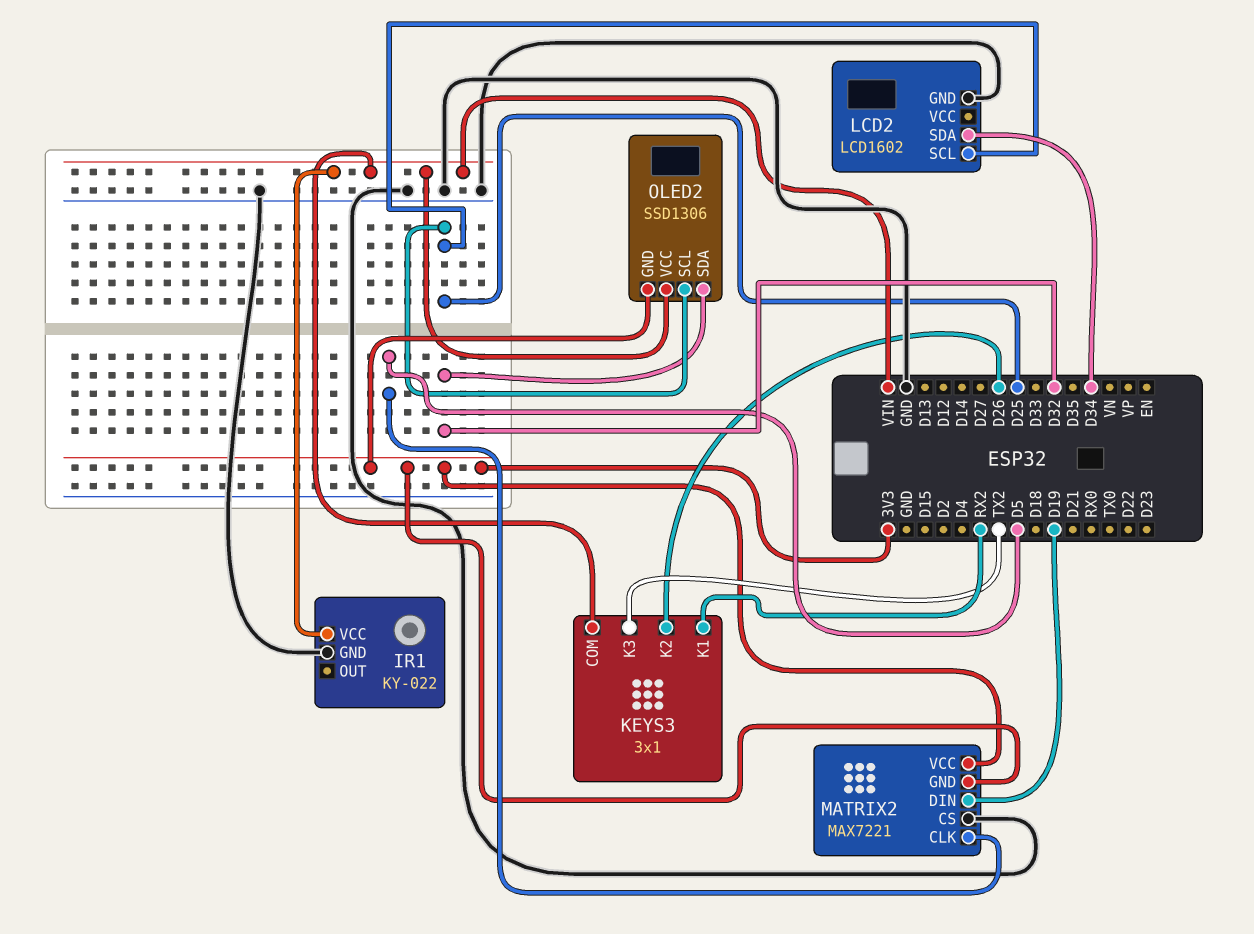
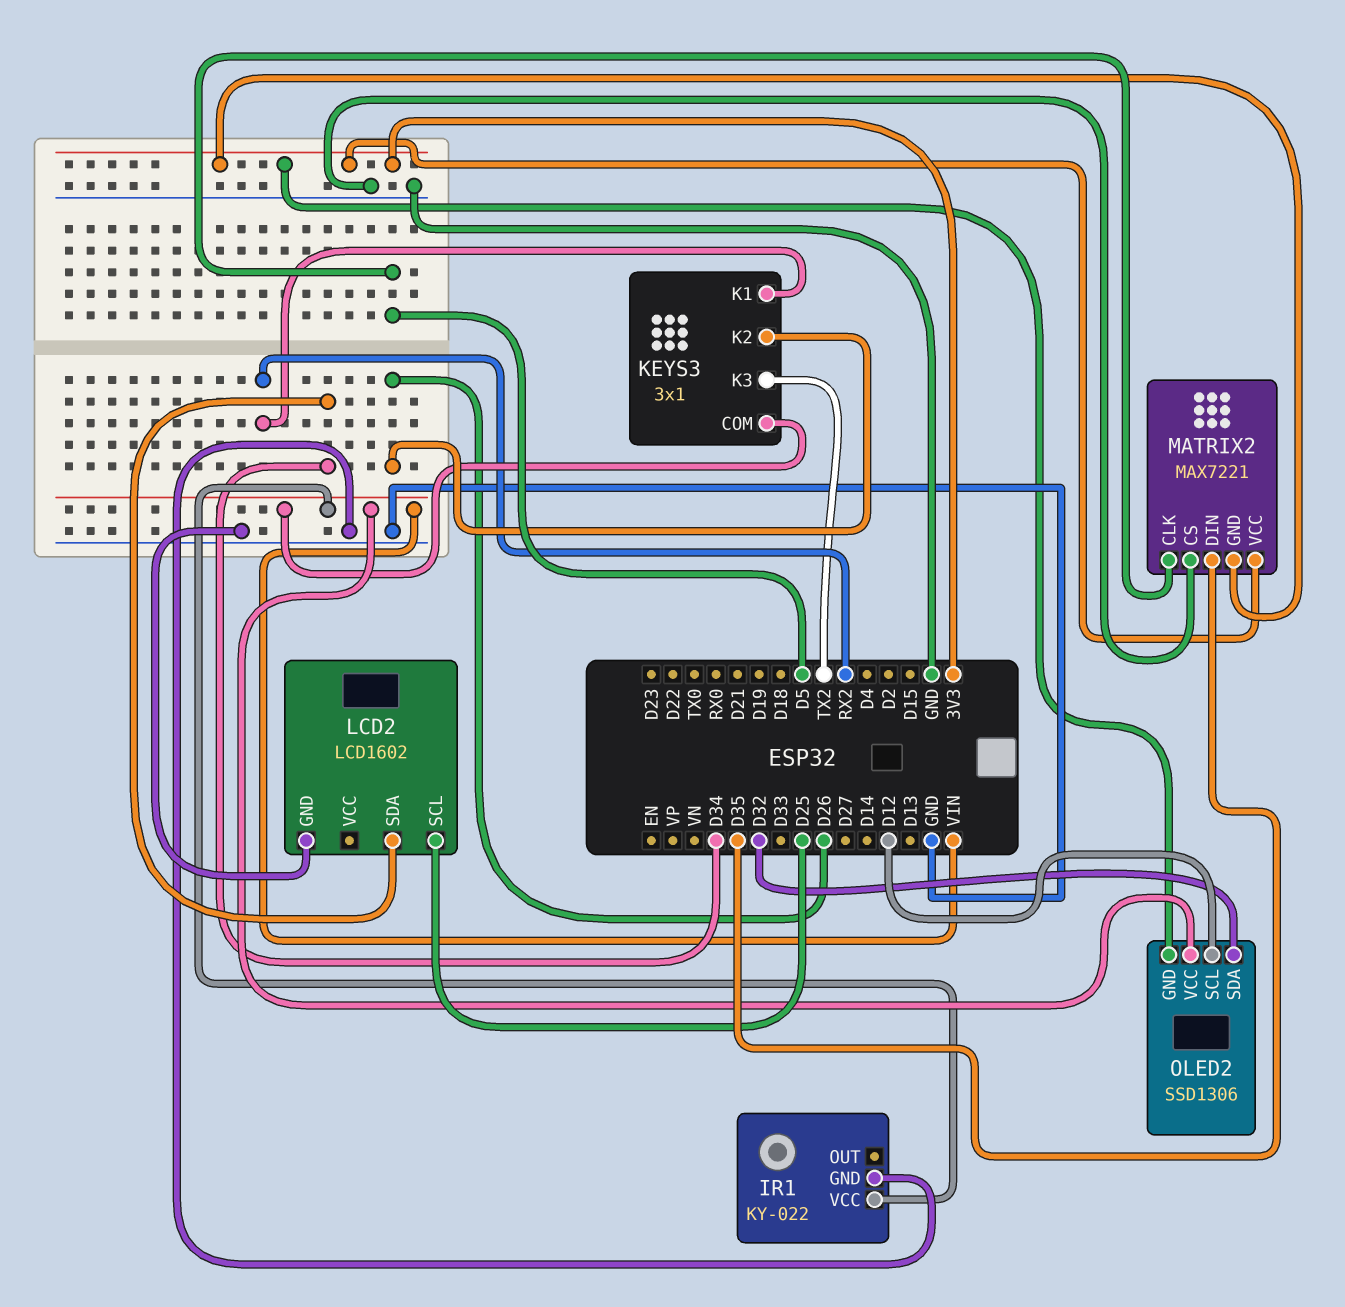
MATRIX2 pin DIN: D19 -> D35
OLED2 pin SCL: D25 -> D12

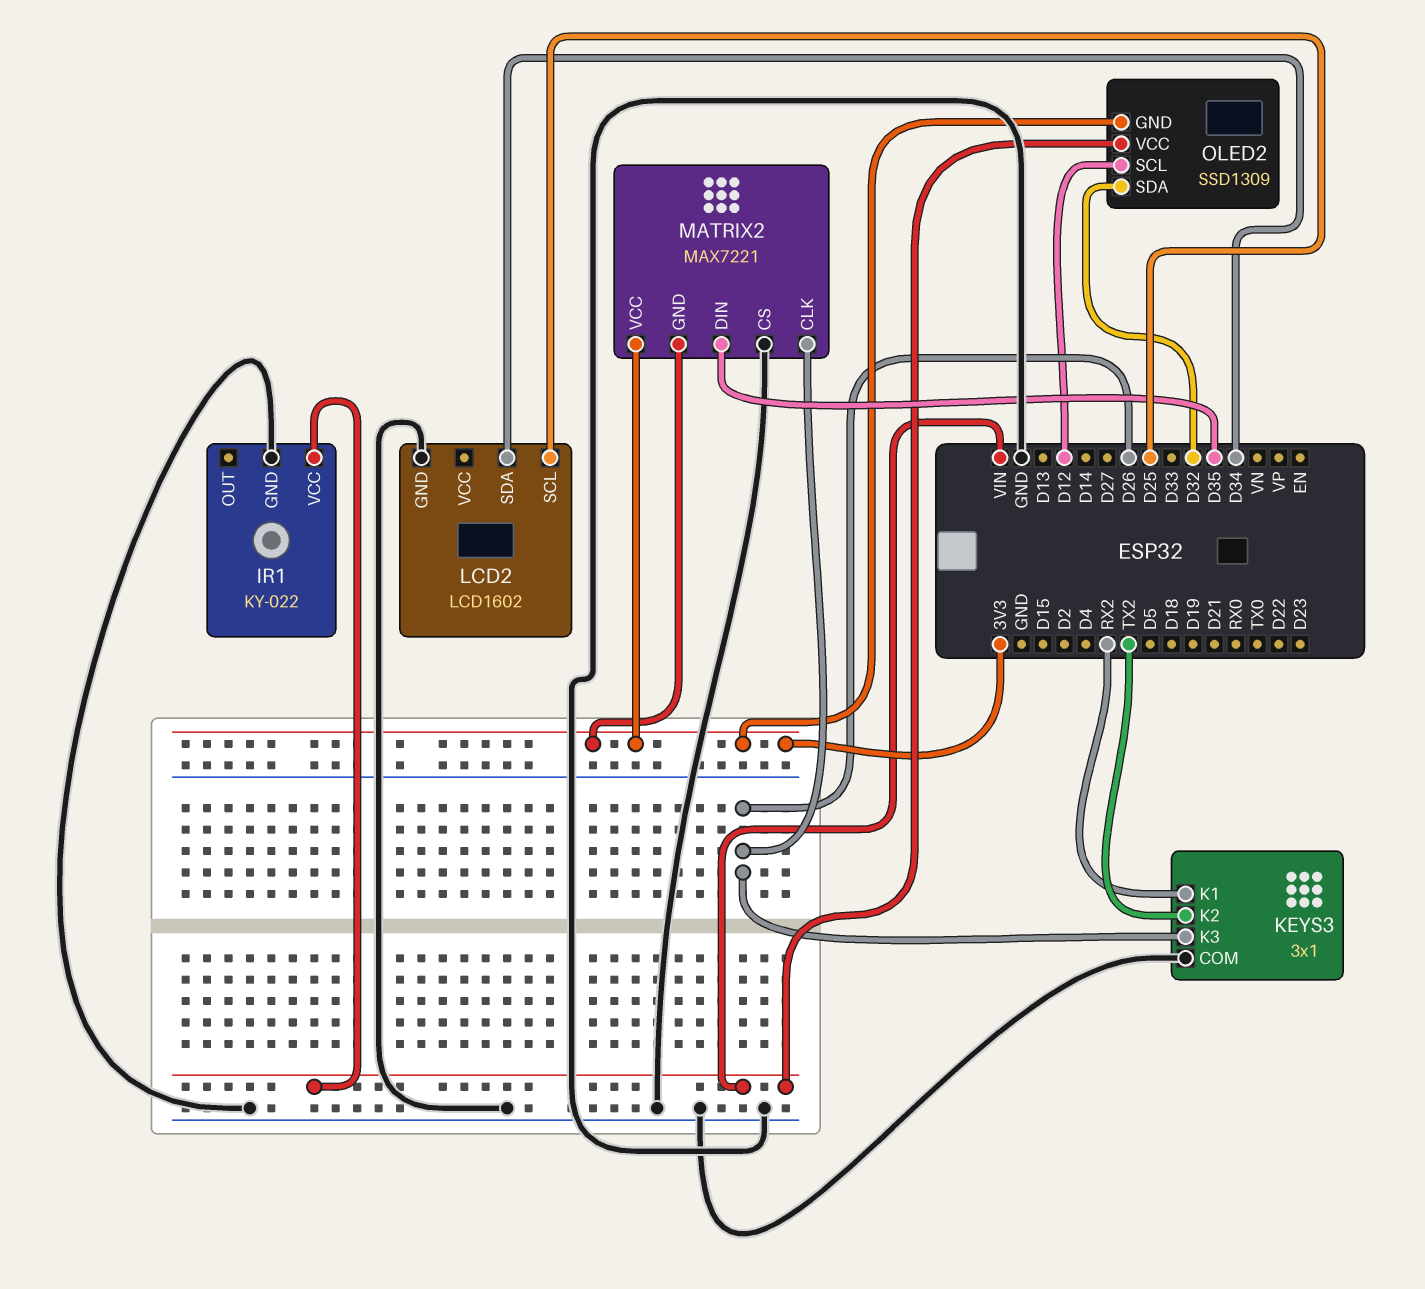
KEYS3 pin COM: VIN -> GND
KEYS3 pin K2: D26 -> TX2
KEYS3 pin K3: TX2 -> D26
MATRIX2 pin CLK: D5 -> D26
OLED2: SSD1306 -> SSD1309

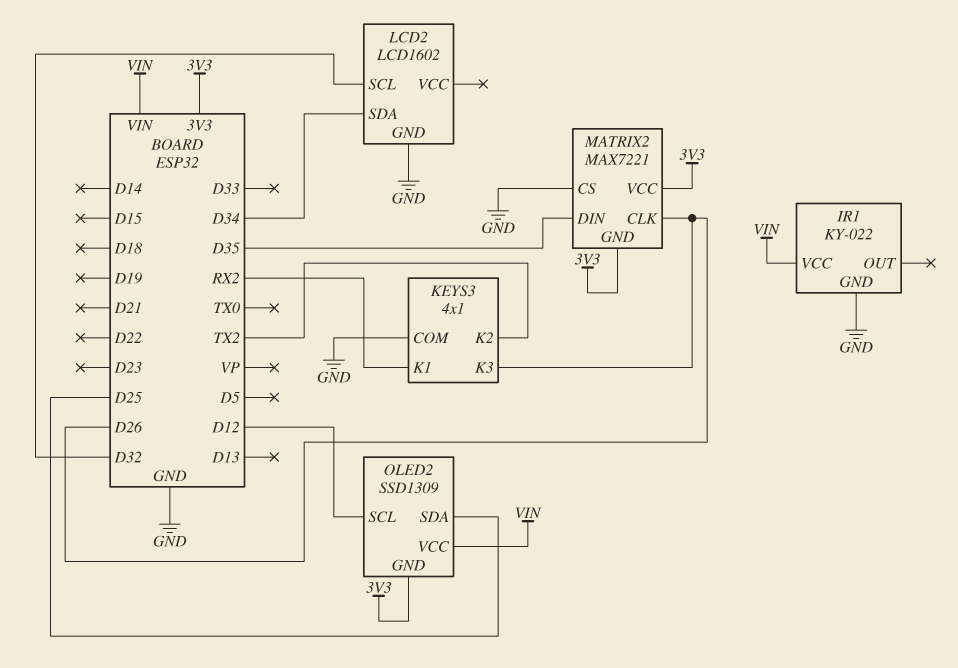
KEYS3: 3x1 -> 4x1
LCD2 pin SCL: D25 -> D32
OLED2 pin SDA: D32 -> D25

